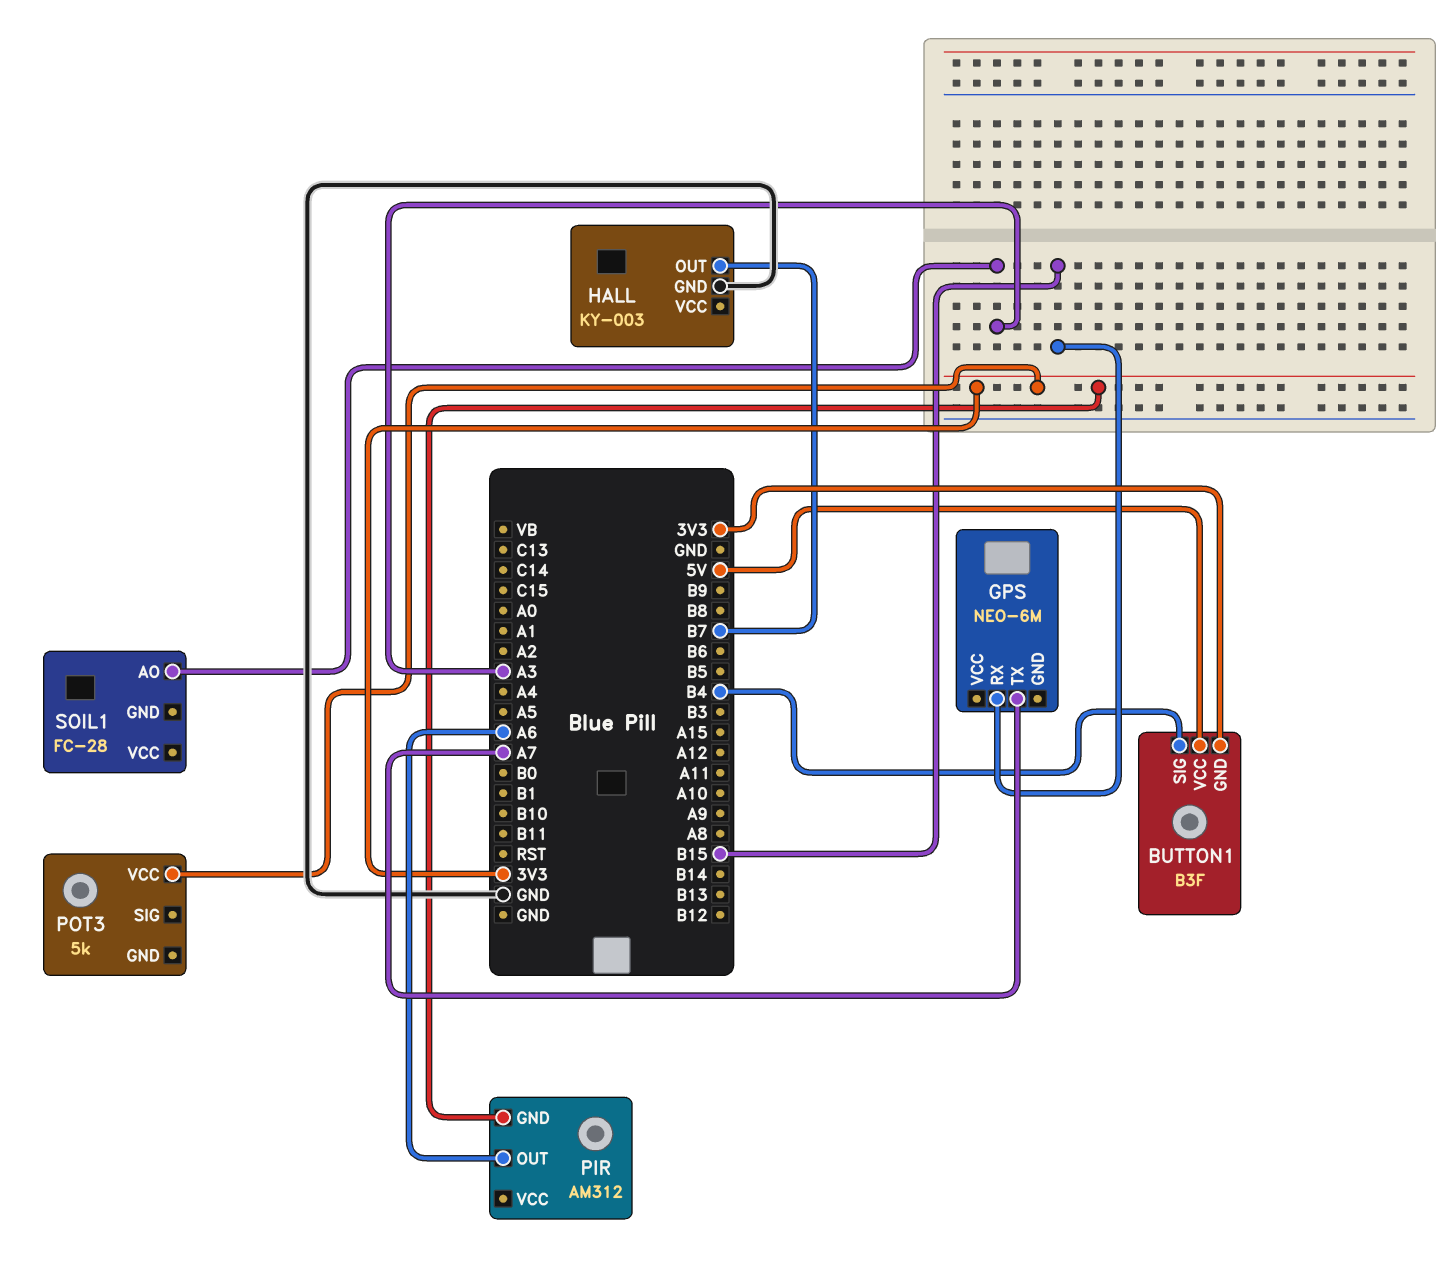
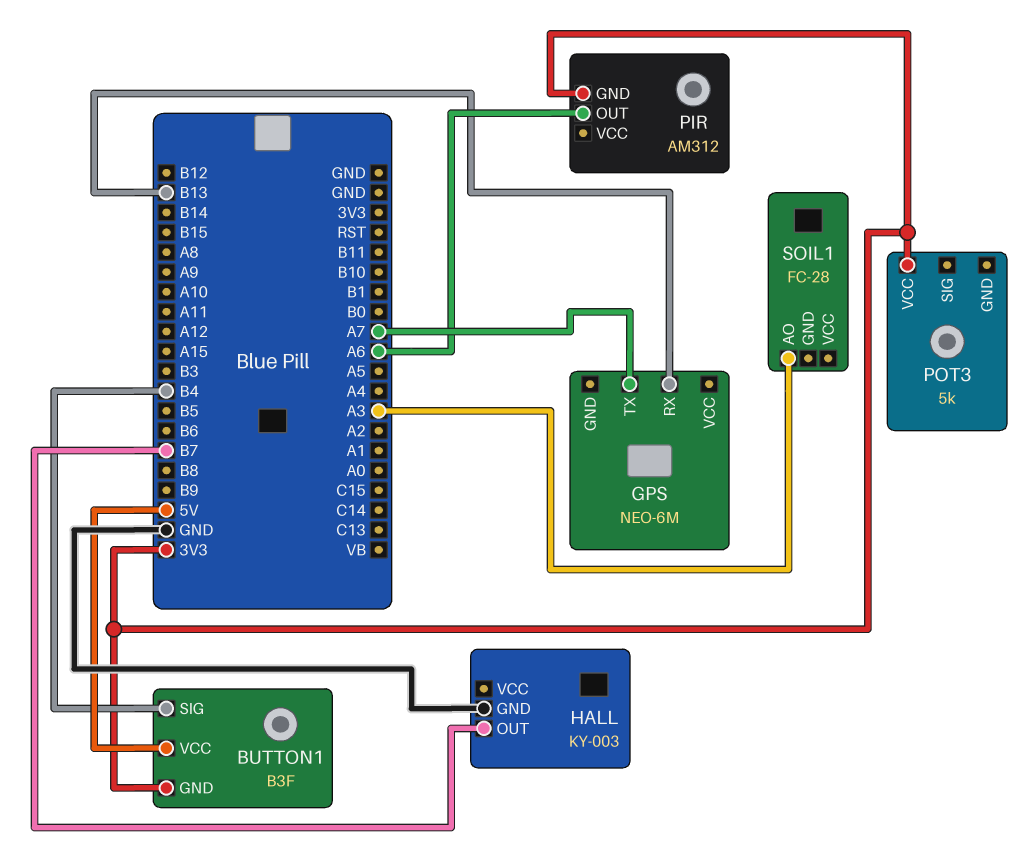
GPS pin RX: B15 -> B13

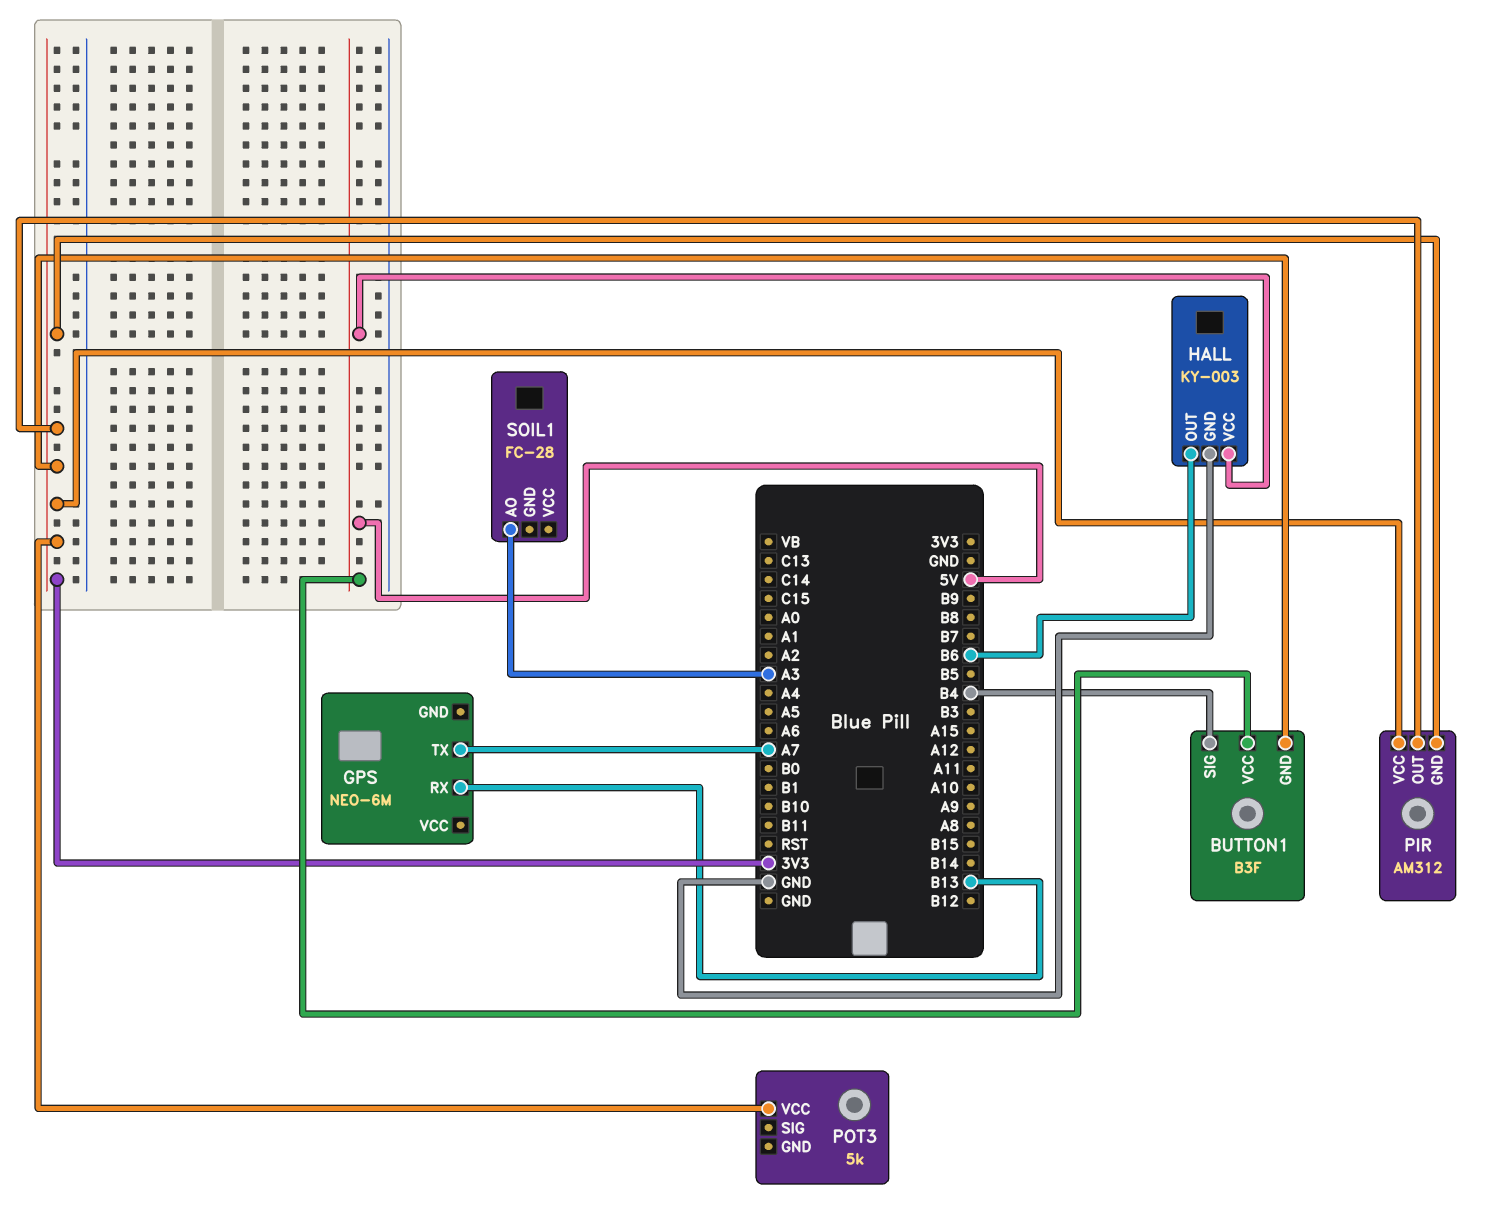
HALL pin OUT: B7 -> B6
HALL pin VCC: none -> 5V
PIR pin OUT: A6 -> 3V3
PIR pin VCC: none -> 3V3

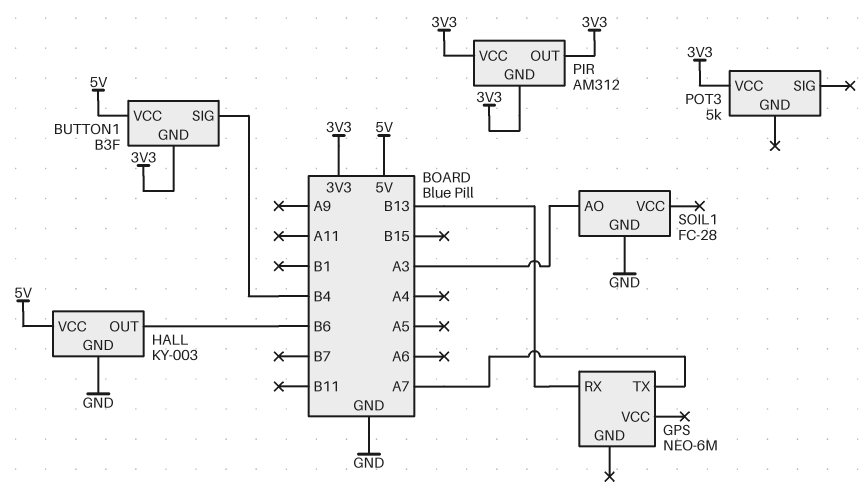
SOIL1 pin GND: none -> GND

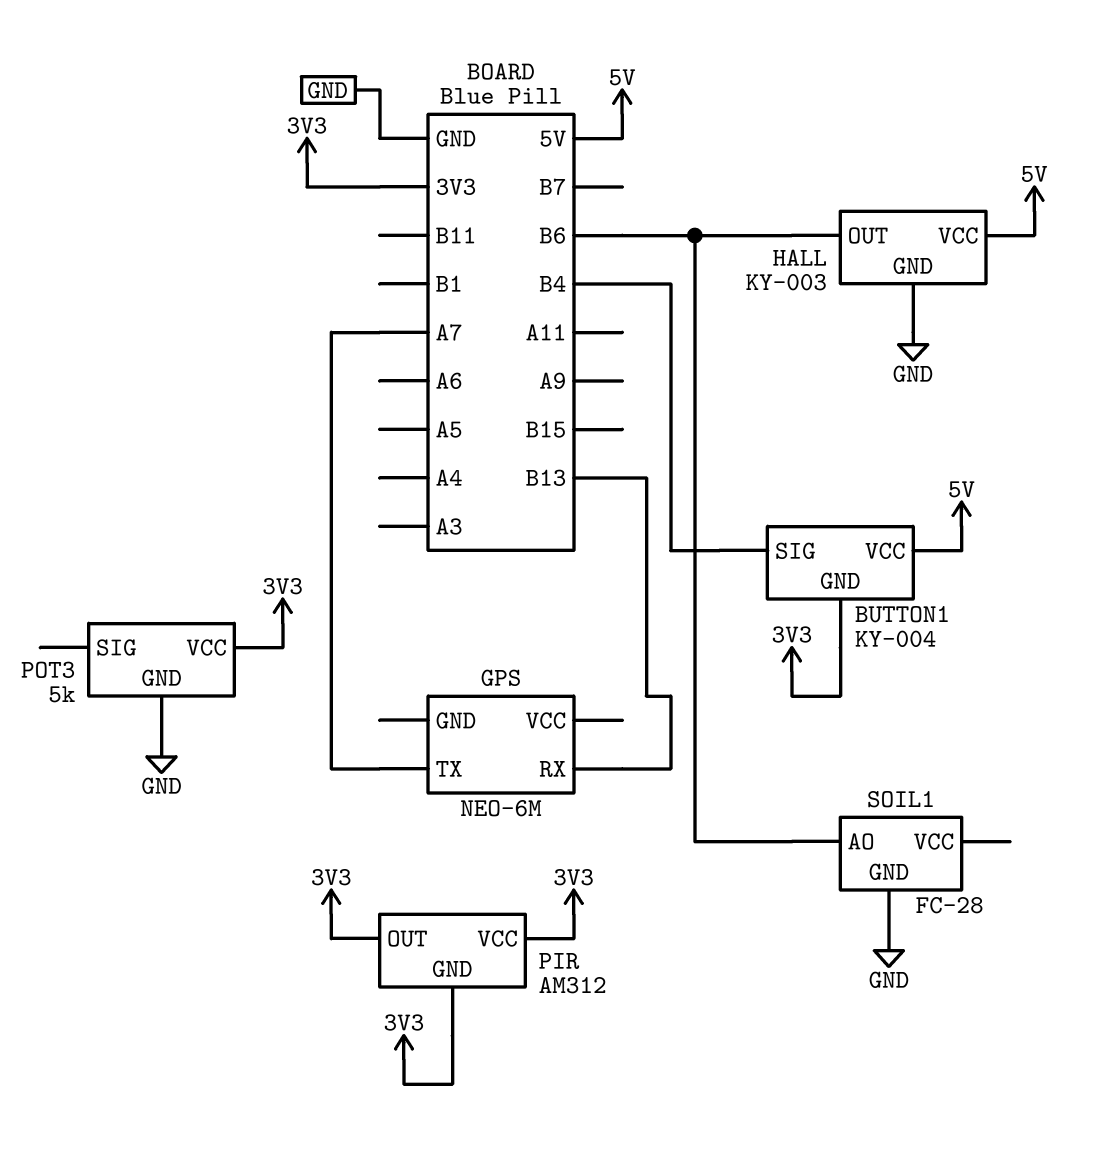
BUTTON1: B3F -> KY-004
POT3 pin GND: none -> GND
SOIL1 pin AO: A3 -> B6

